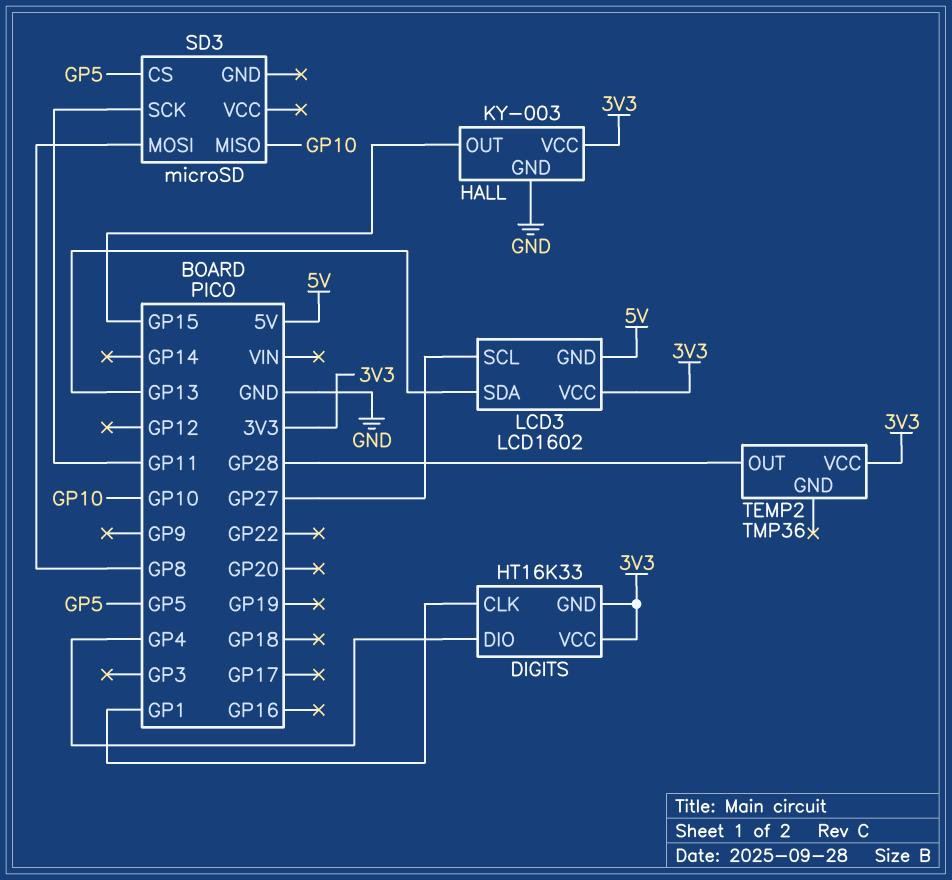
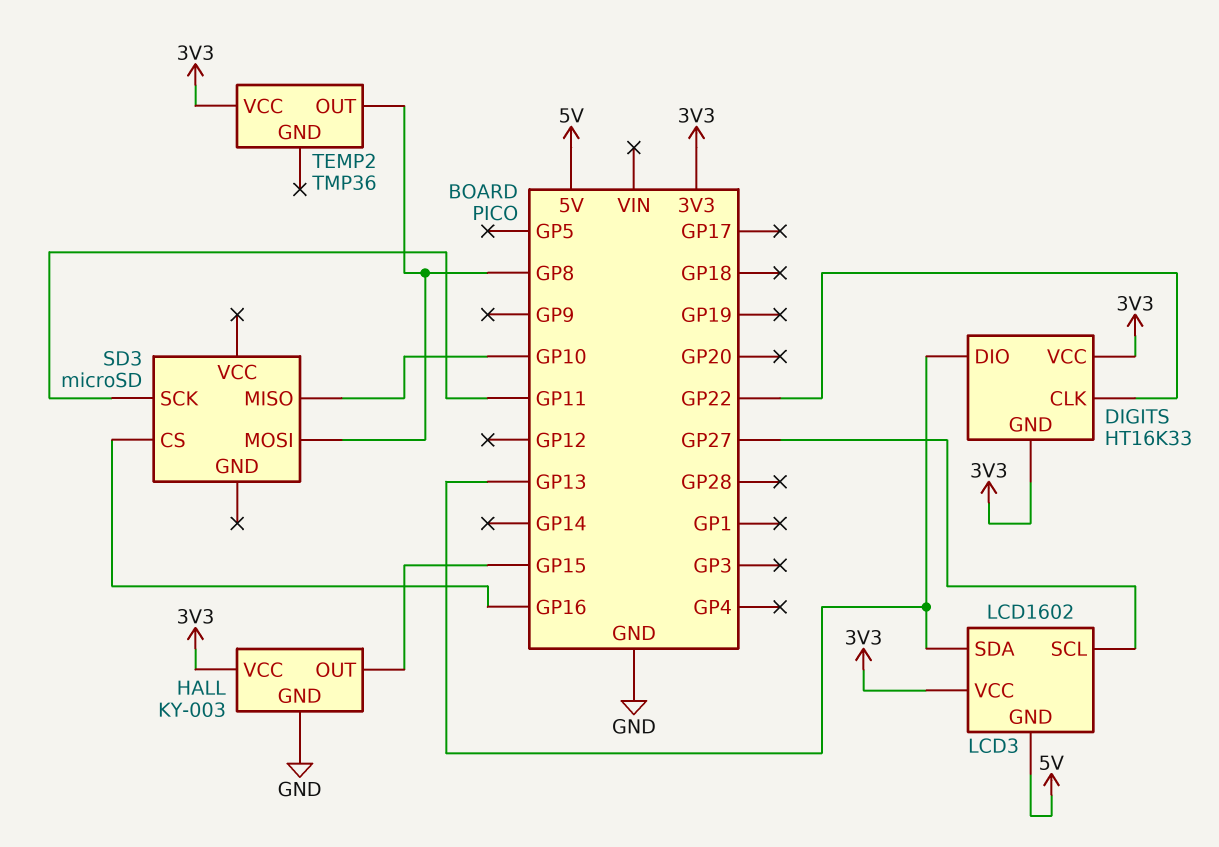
DIGITS pin CLK: GP1 -> GP22
DIGITS pin DIO: GP4 -> GP13
SD3 pin CS: GP5 -> GP16
TEMP2 pin OUT: GP28 -> GP8

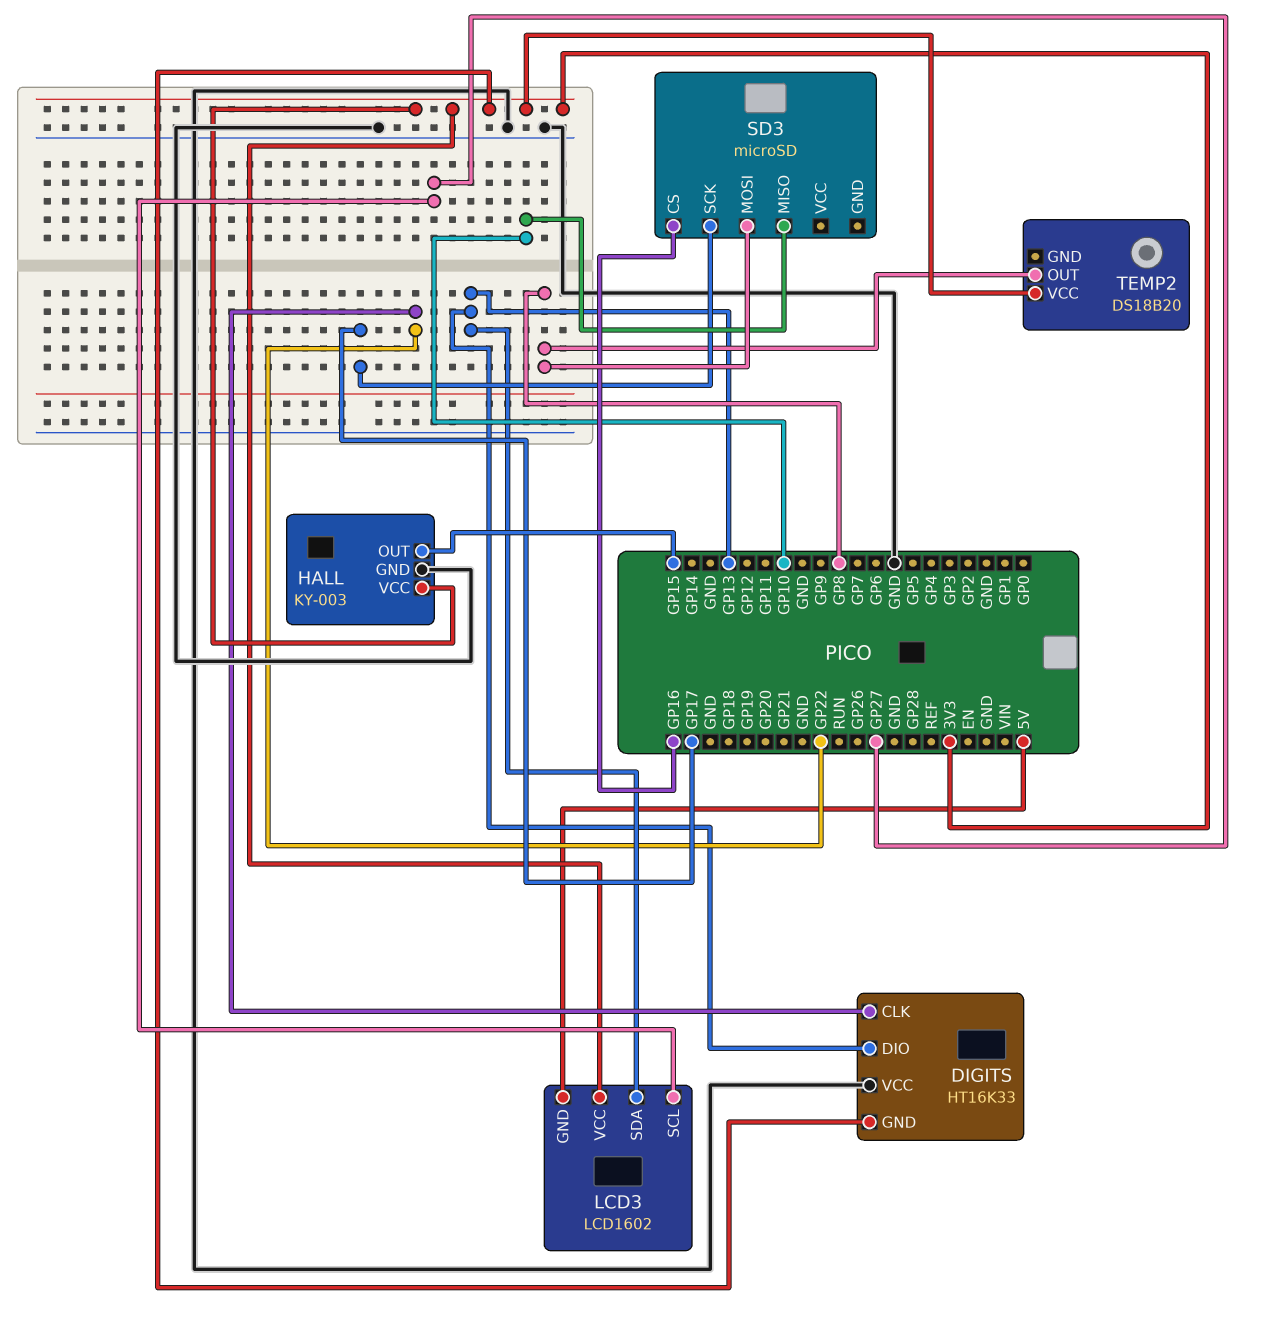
DIGITS pin VCC: 3V3 -> GND
SD3 pin SCK: GP11 -> GP17
TEMP2: TMP36 -> DS18B20

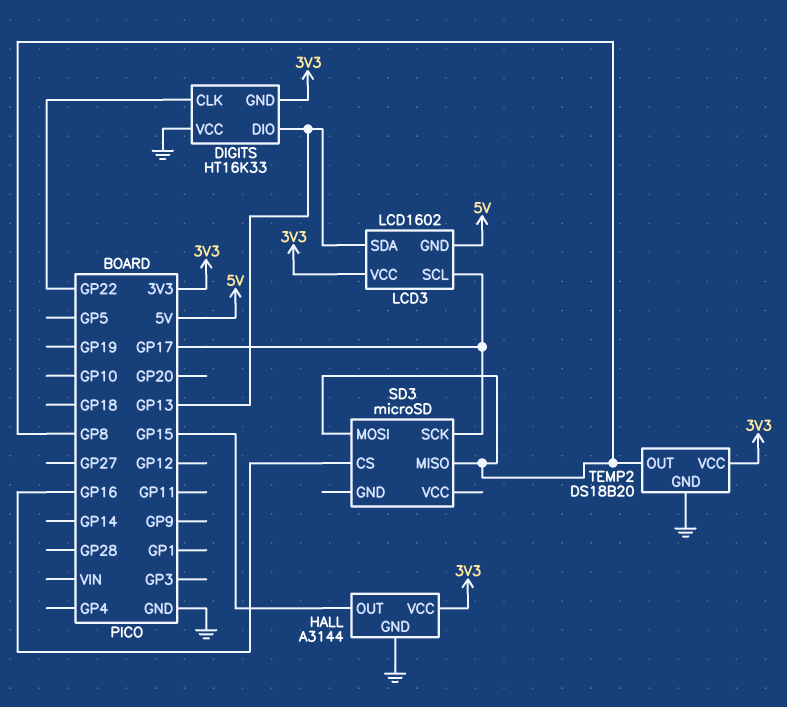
HALL: KY-003 -> A3144
LCD3 pin SCL: GP27 -> GP17
SD3 pin MISO: GP10 -> GP8
TEMP2 pin GND: none -> GND

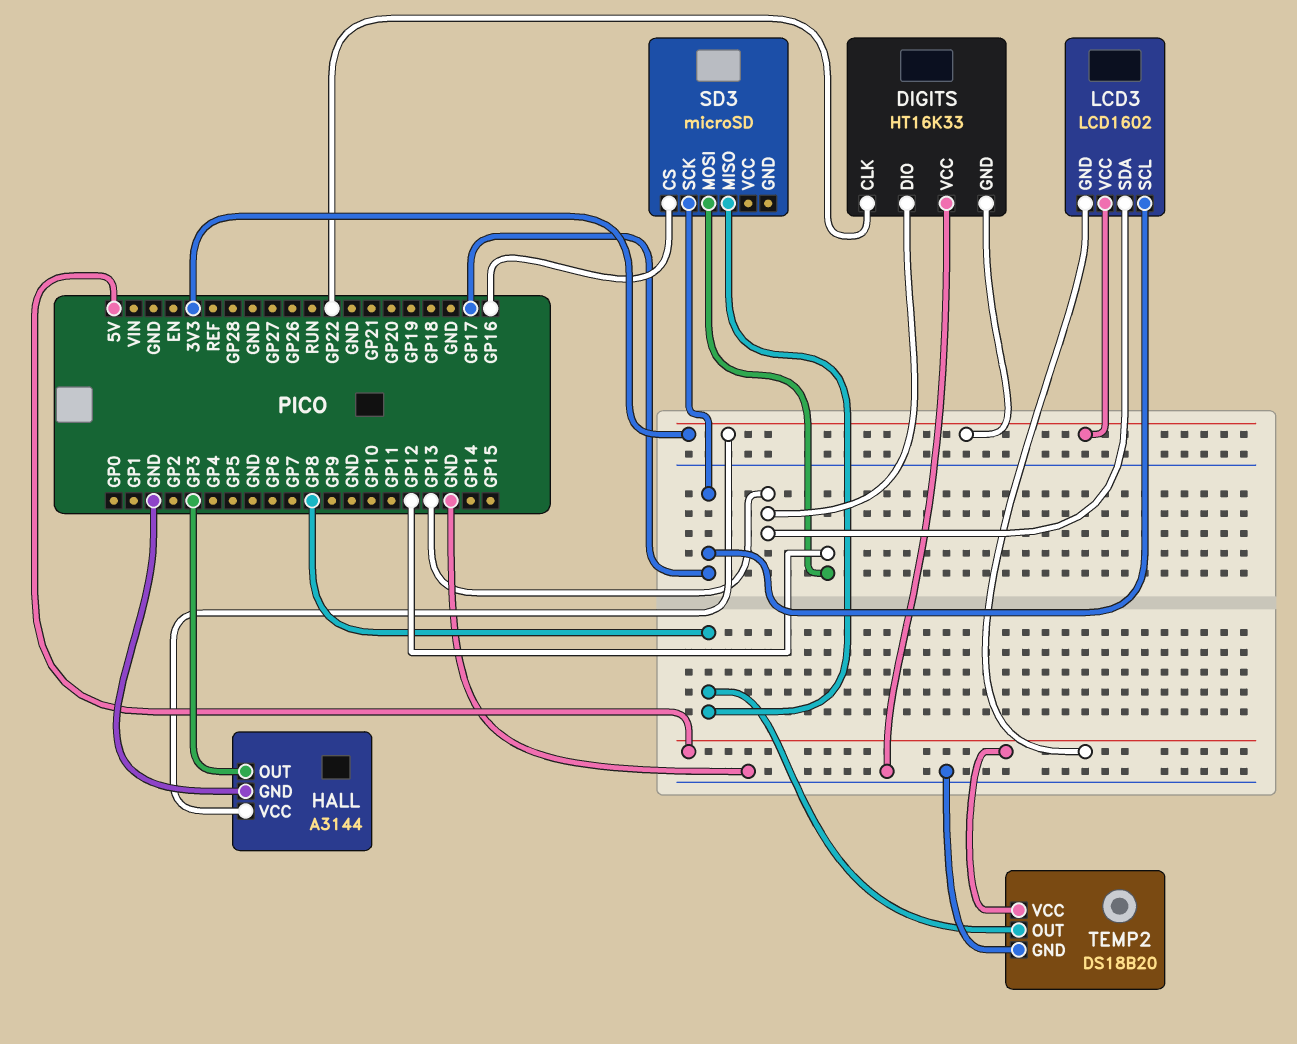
HALL pin OUT: GP15 -> GP3
SD3 pin MOSI: GP8 -> GP12
TEMP2 pin VCC: 3V3 -> 5V

